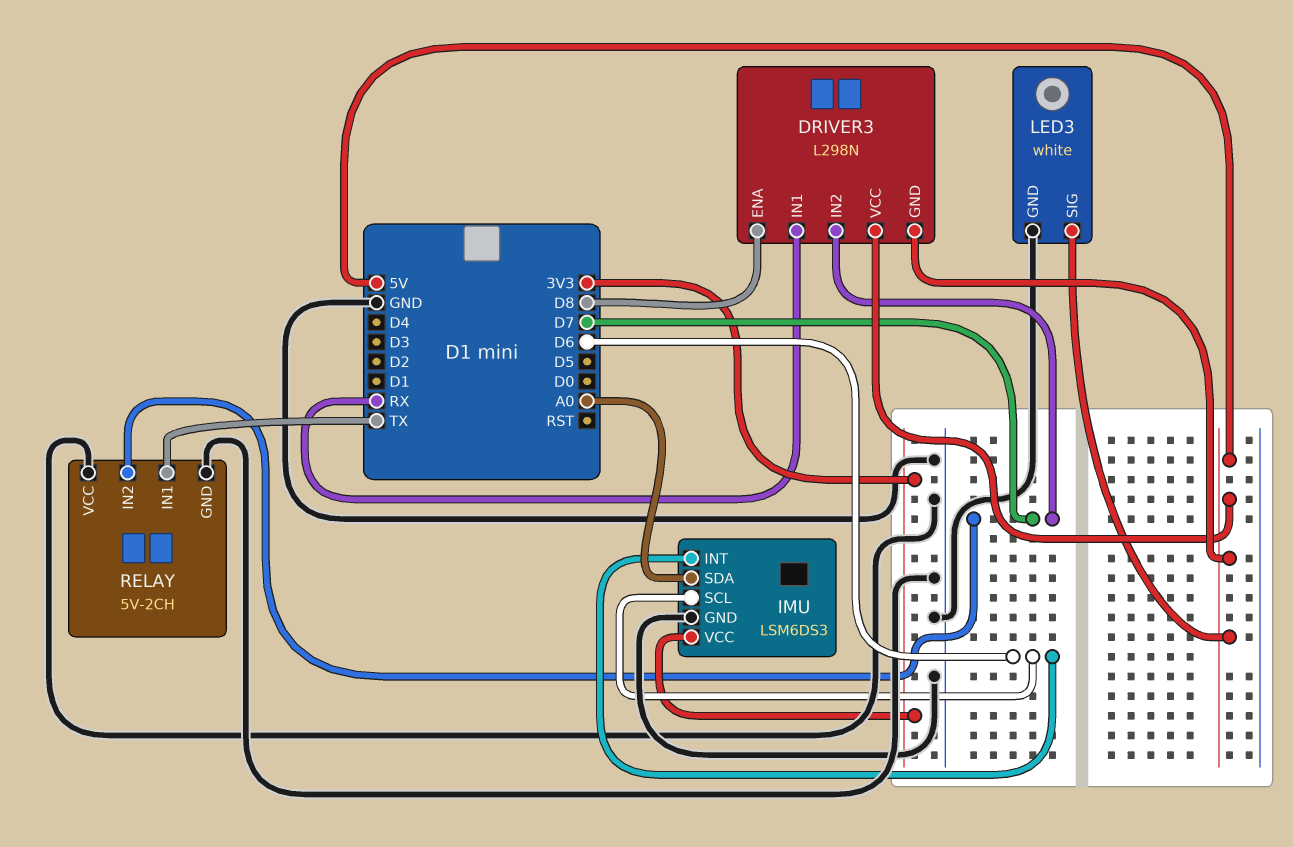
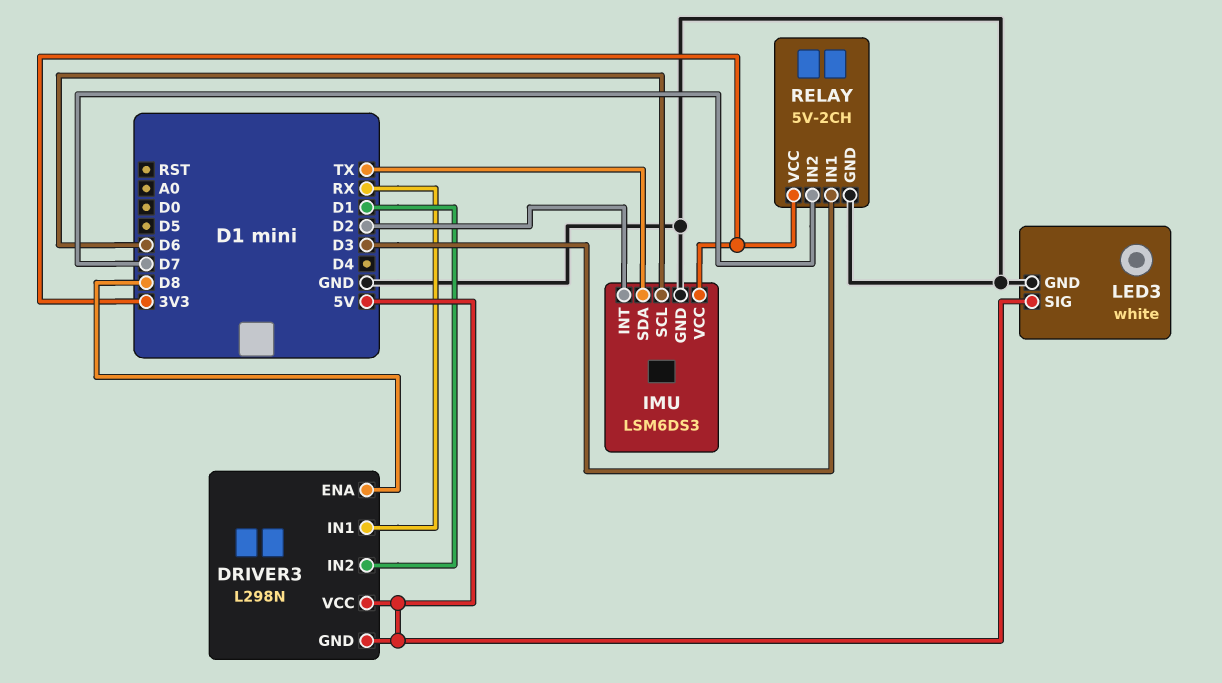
DRIVER3 pin IN2: D7 -> D1
IMU pin INT: D6 -> D2
IMU pin SDA: A0 -> TX
RELAY pin IN1: TX -> D3
RELAY pin VCC: GND -> 3V3

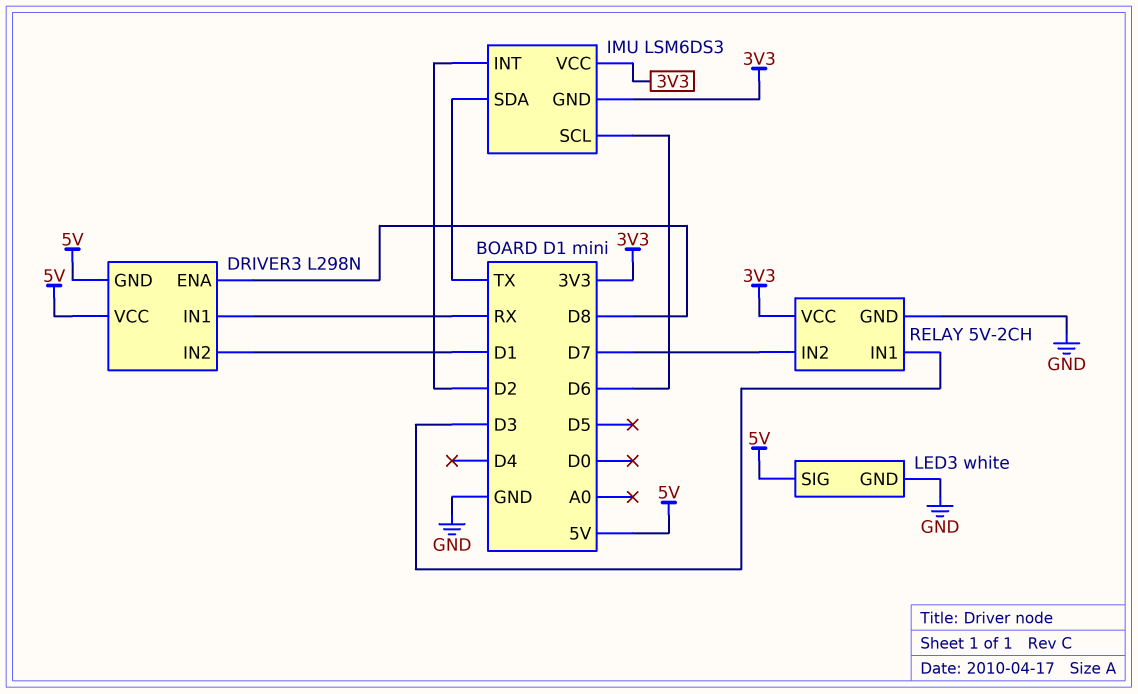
IMU pin GND: GND -> 3V3

